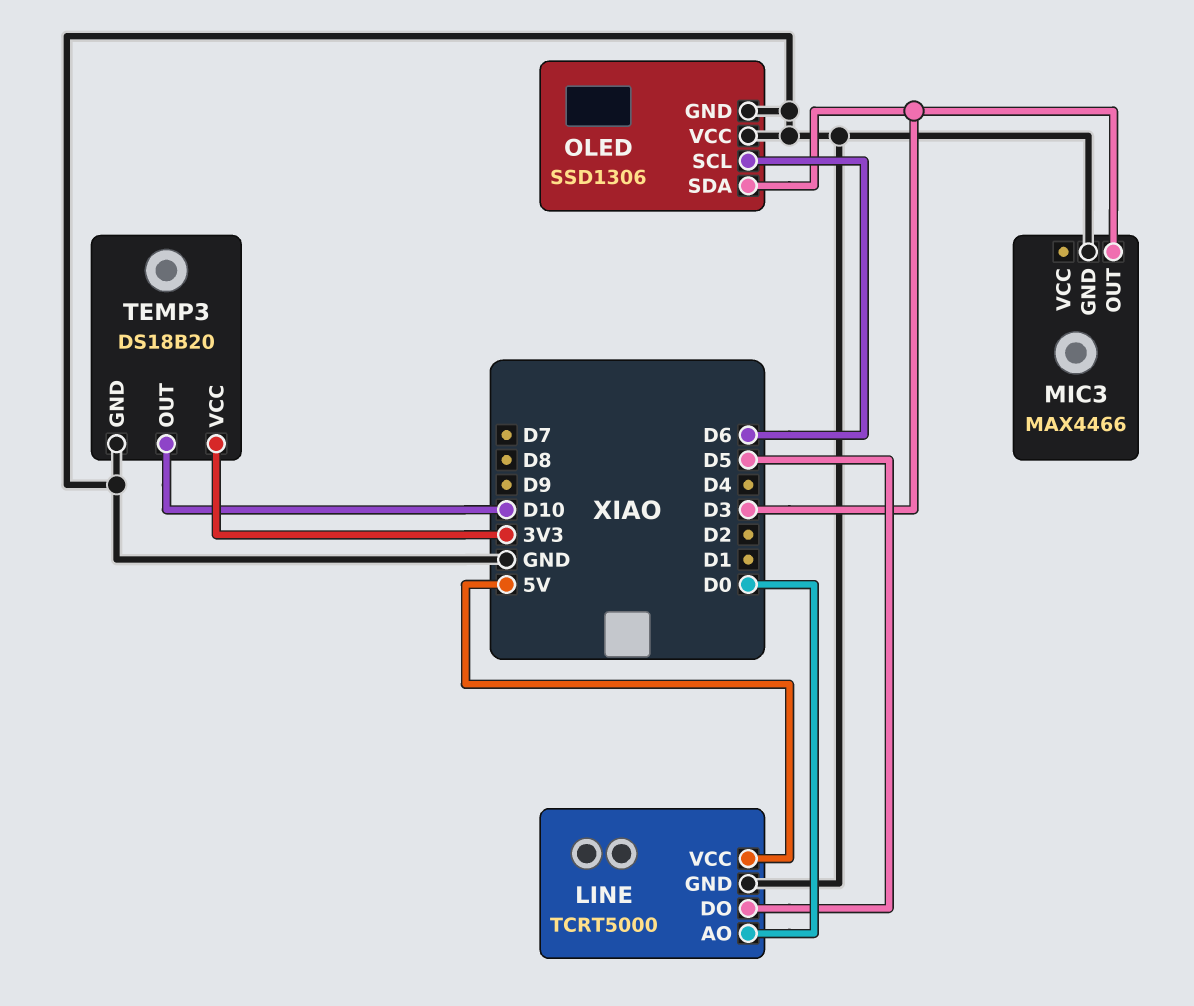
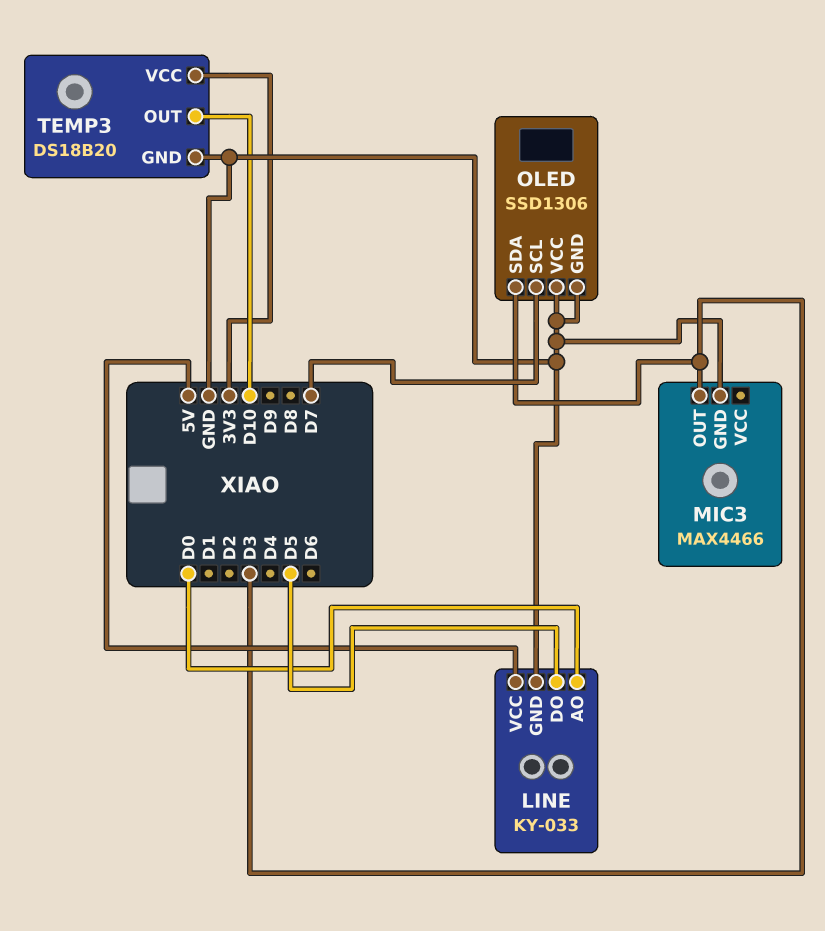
LINE: TCRT5000 -> KY-033
OLED pin SCL: D6 -> D7

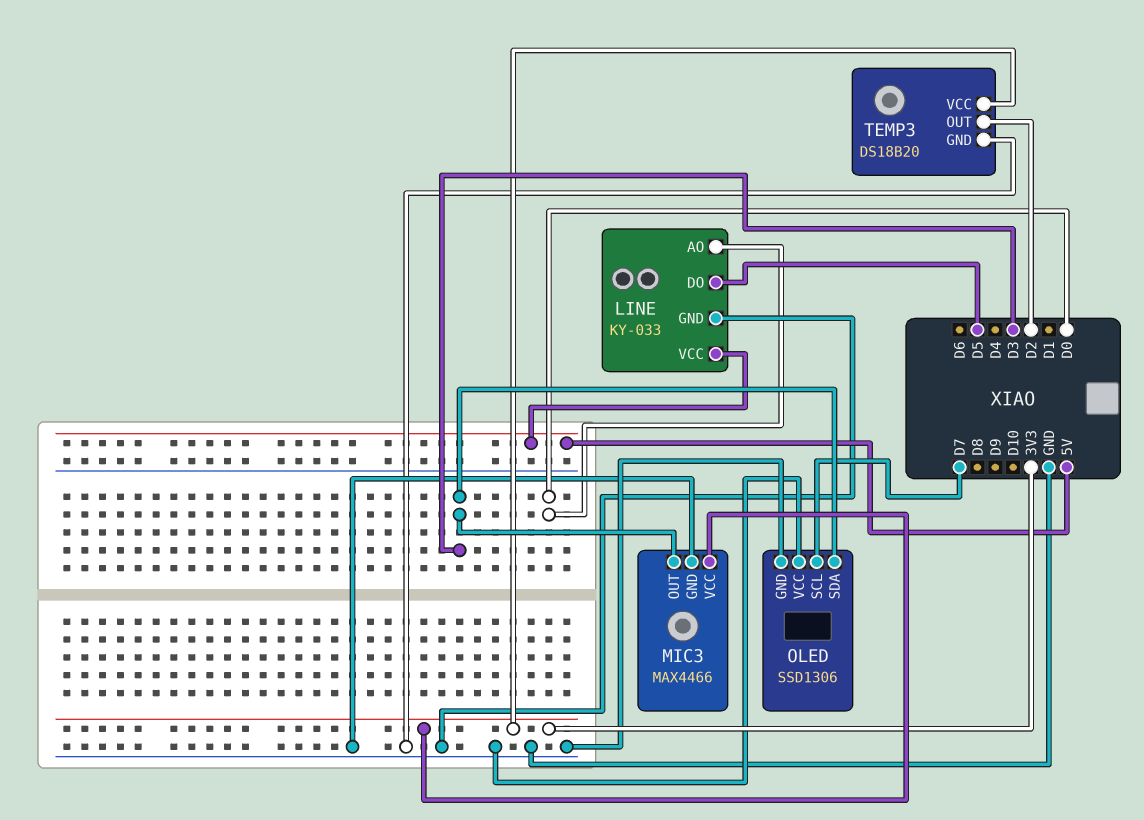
MIC3 pin VCC: none -> 3V3
TEMP3 pin OUT: D10 -> D2

